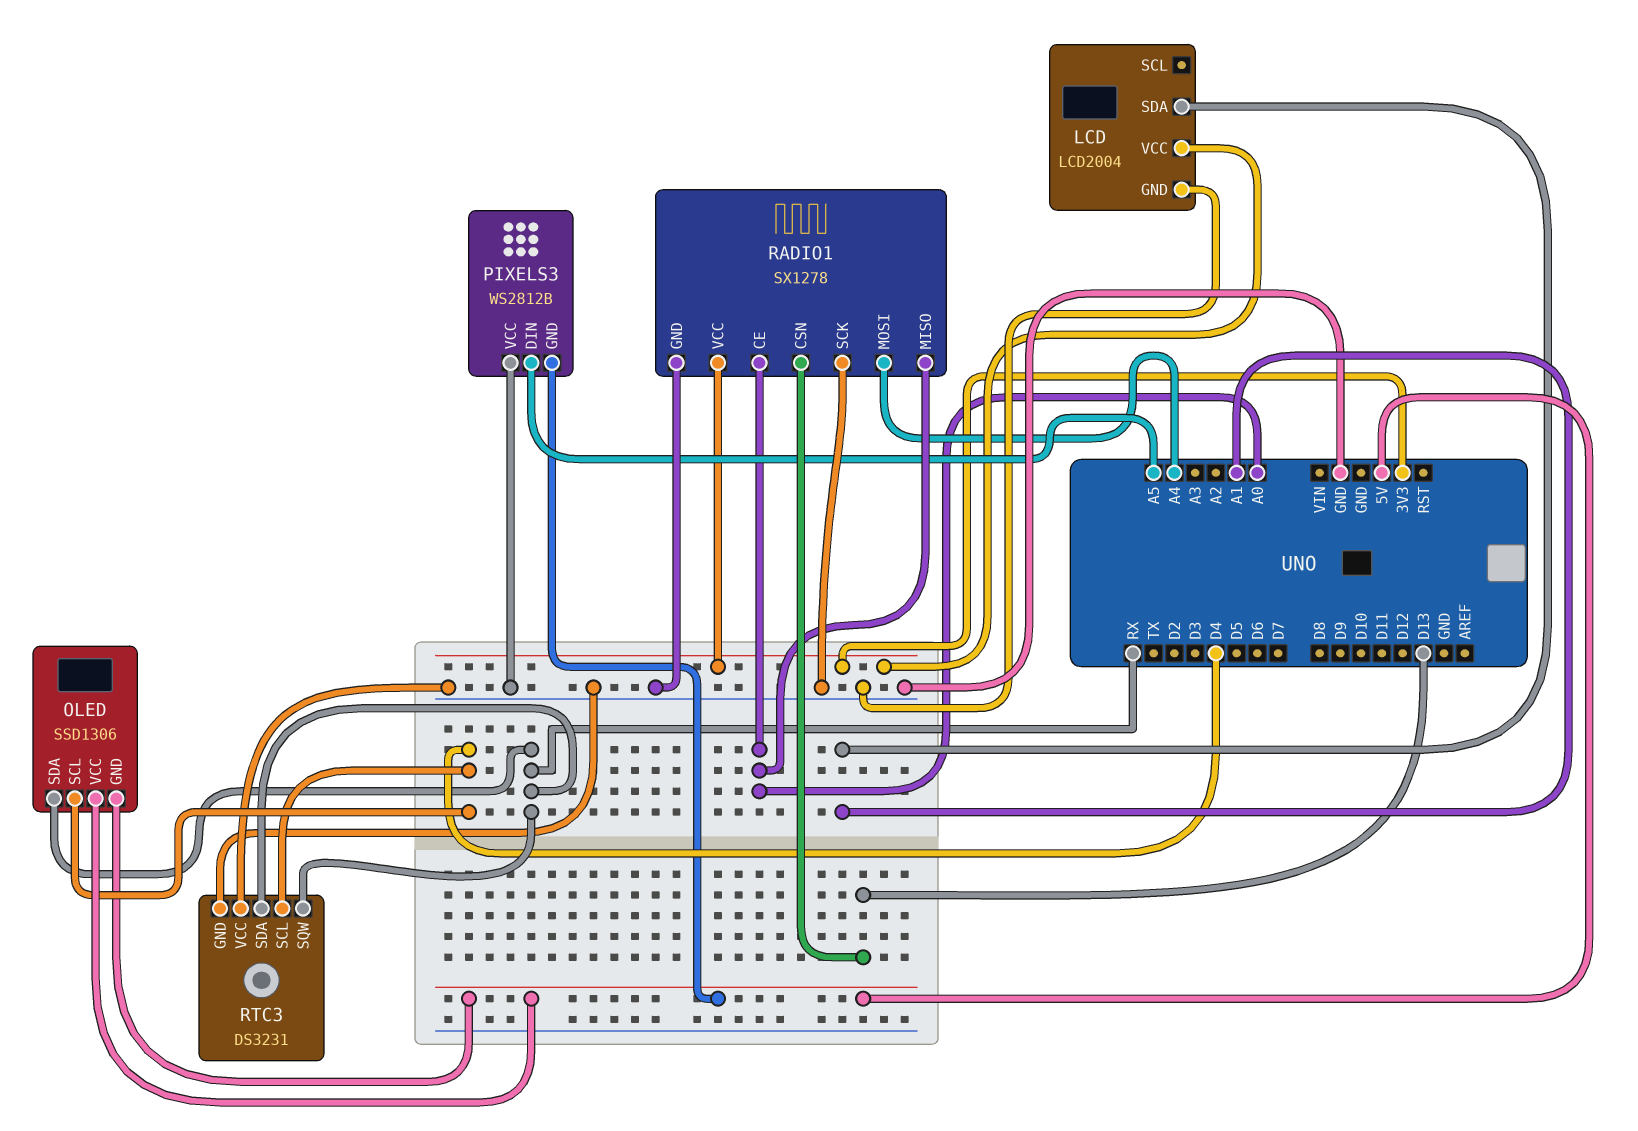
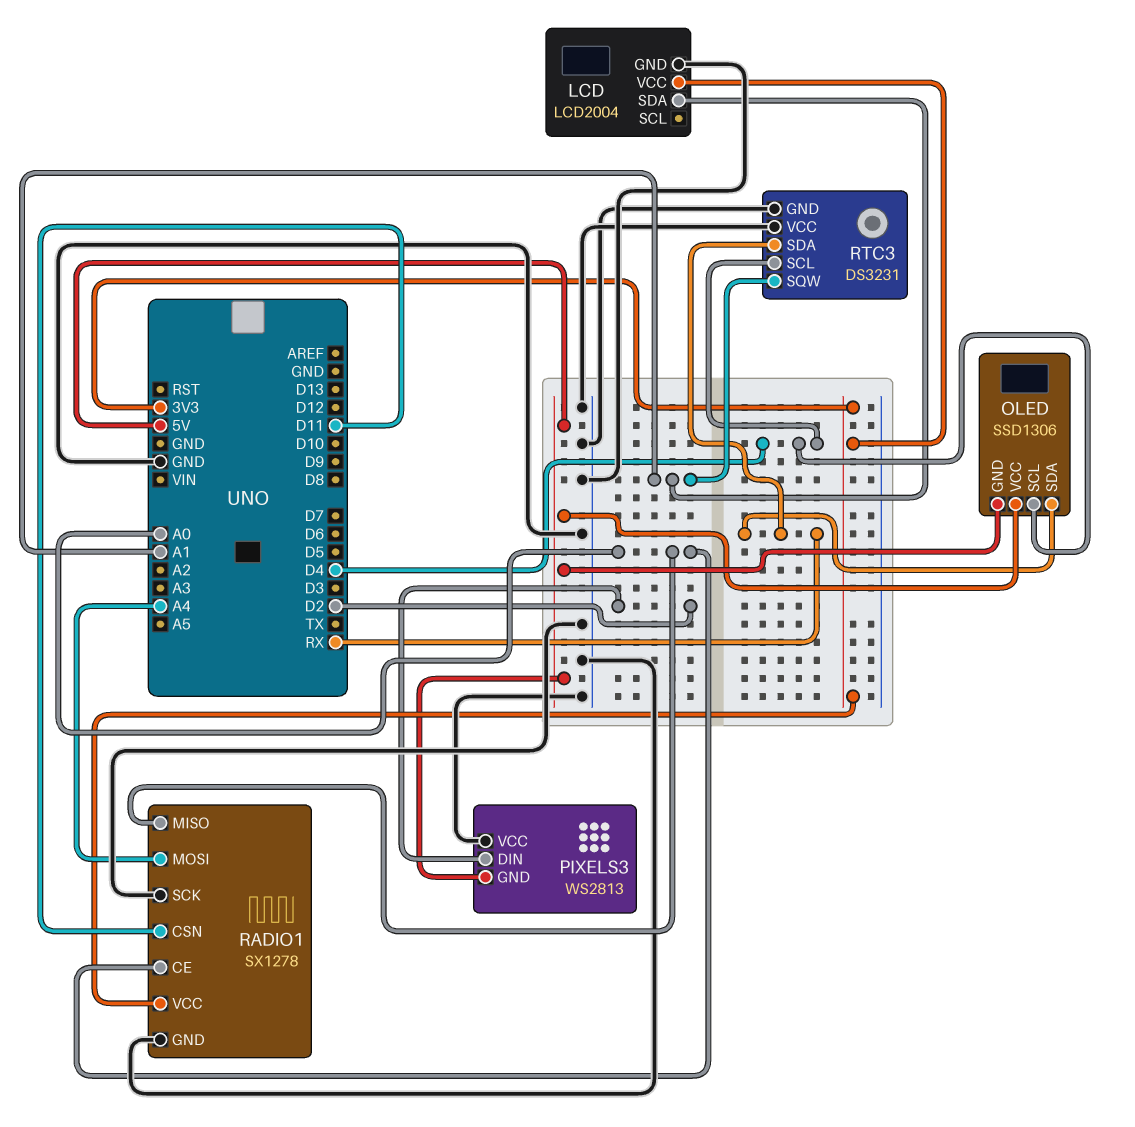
PIXELS3: WS2812B -> WS2813
PIXELS3 pin DIN: A5 -> D2
RADIO1 pin CSN: D13 -> D11
RTC3 pin SQW: RX -> A1

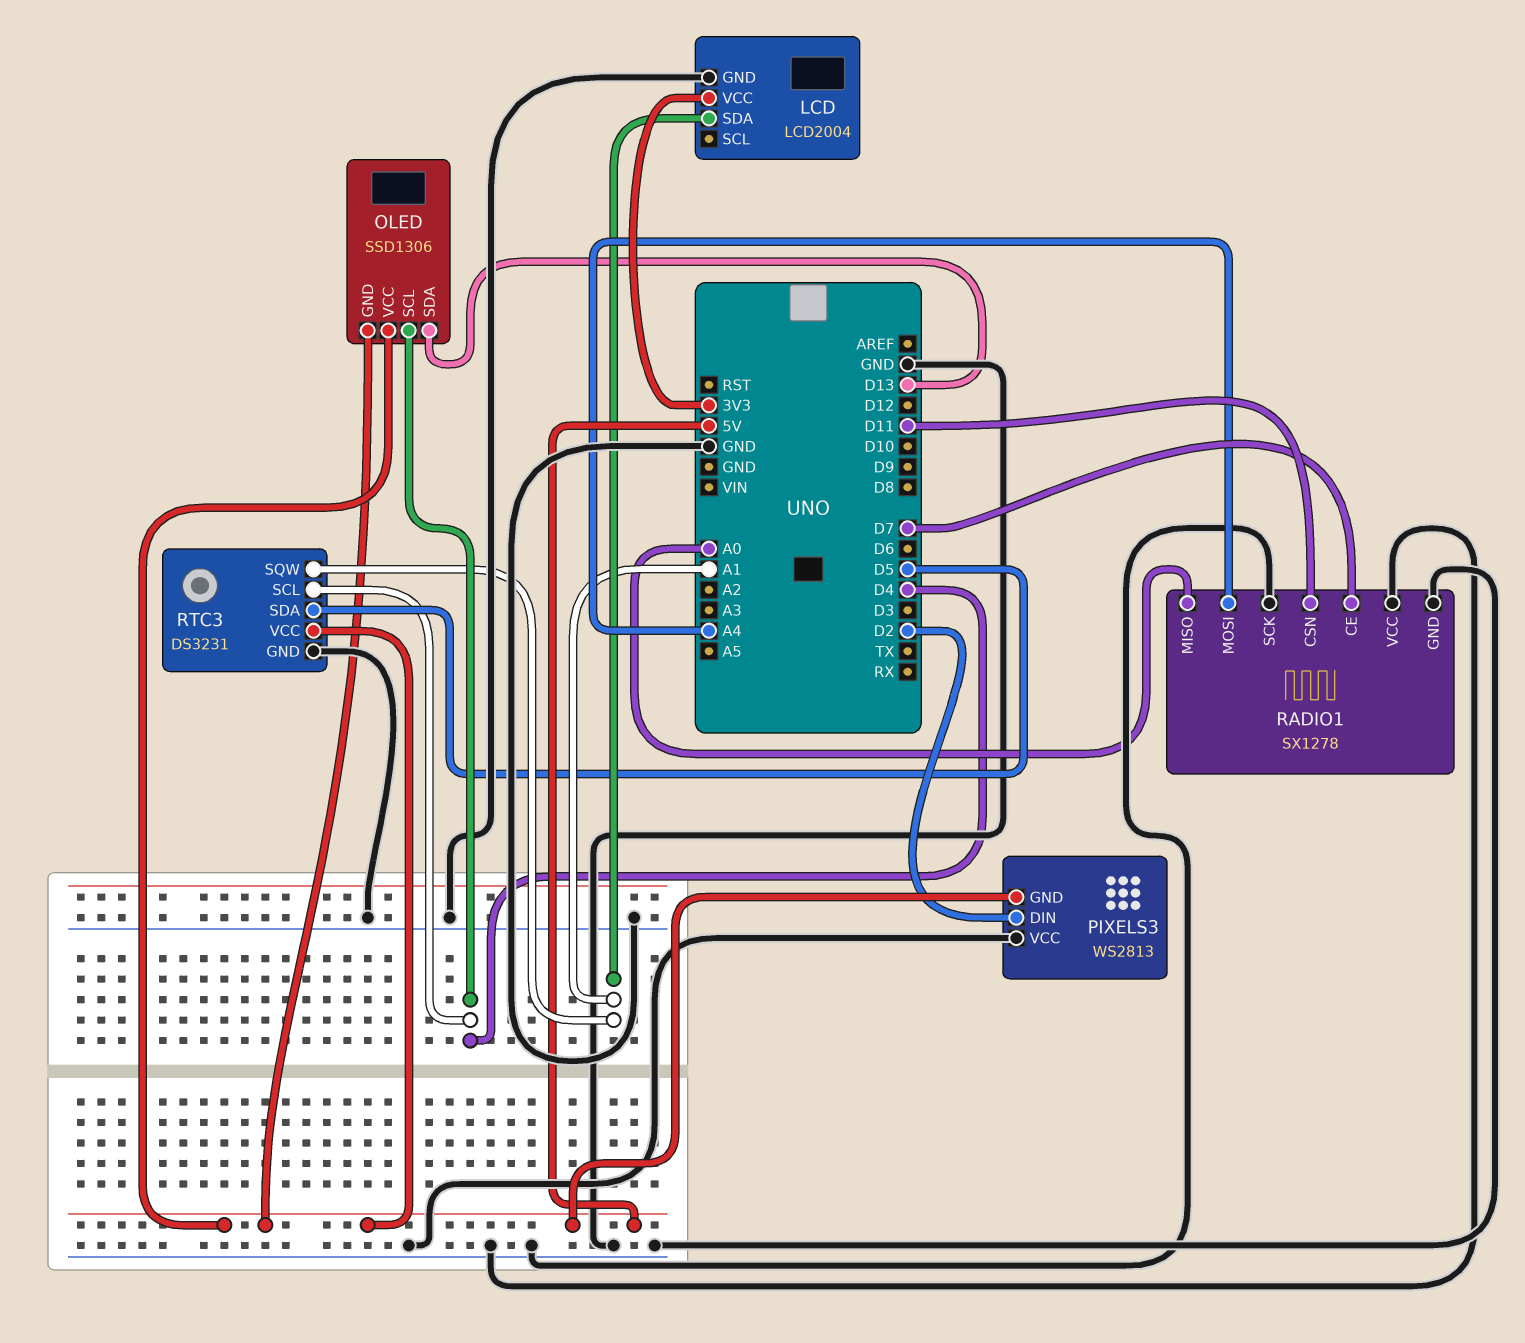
OLED pin SDA: RX -> D13
RADIO1 pin CE: A0 -> D7
RADIO1 pin VCC: 3V3 -> GND
RTC3 pin SDA: RX -> D5
RTC3 pin VCC: GND -> 5V

